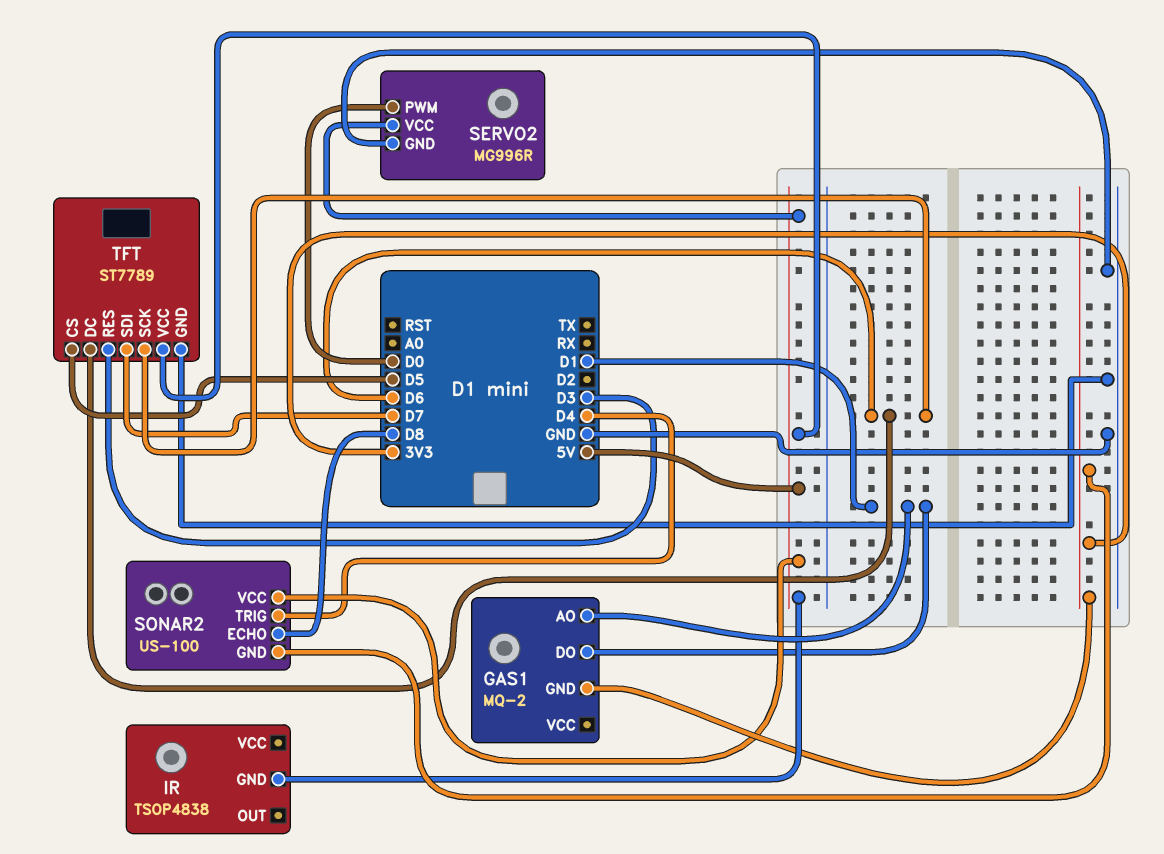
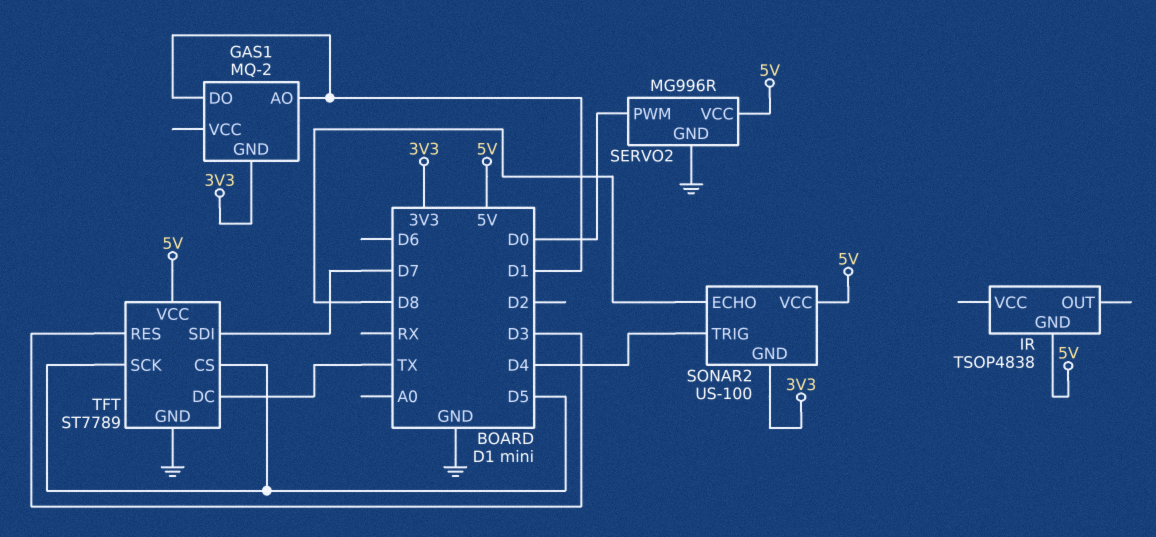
TFT pin DC: D6 -> TX
TFT pin SCK: D6 -> D5

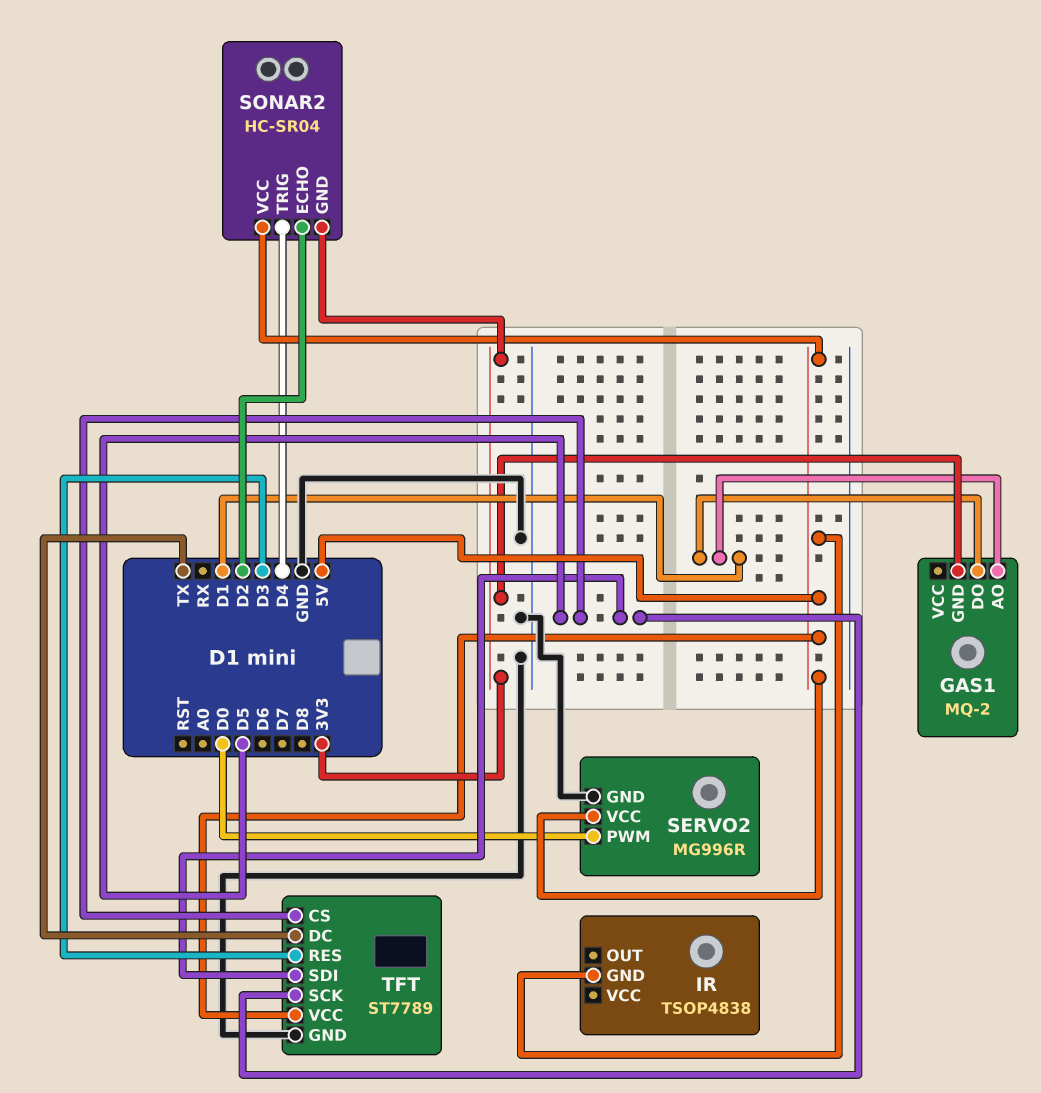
SONAR2: US-100 -> HC-SR04
SONAR2 pin ECHO: D8 -> D2
TFT pin SDI: D7 -> D5

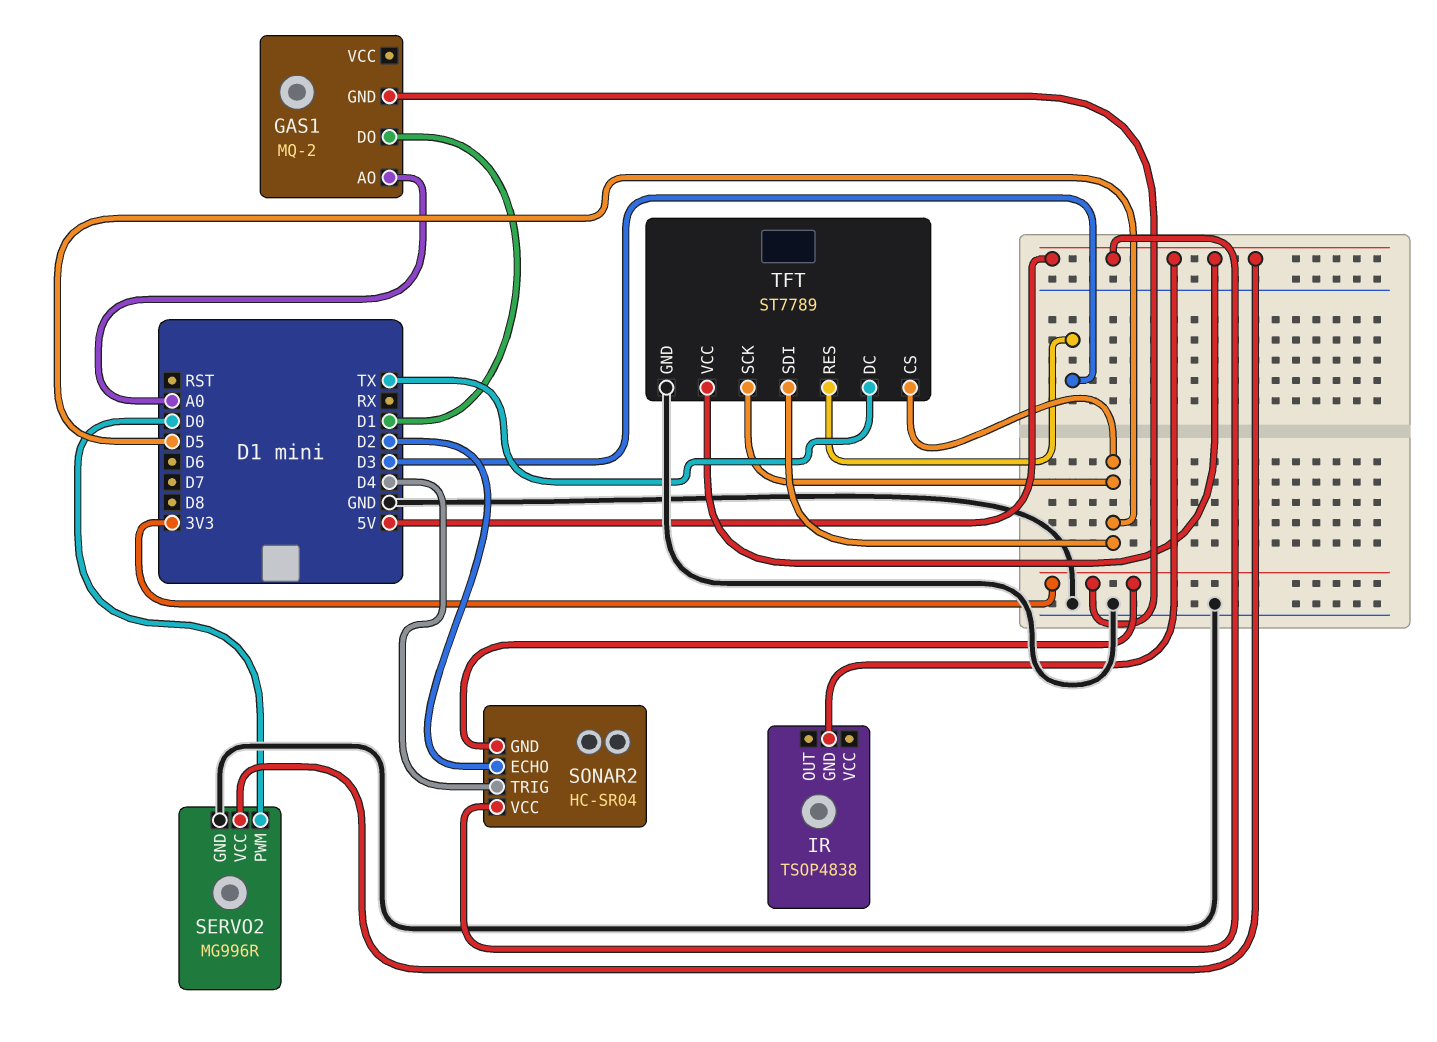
GAS1 pin AO: D1 -> A0

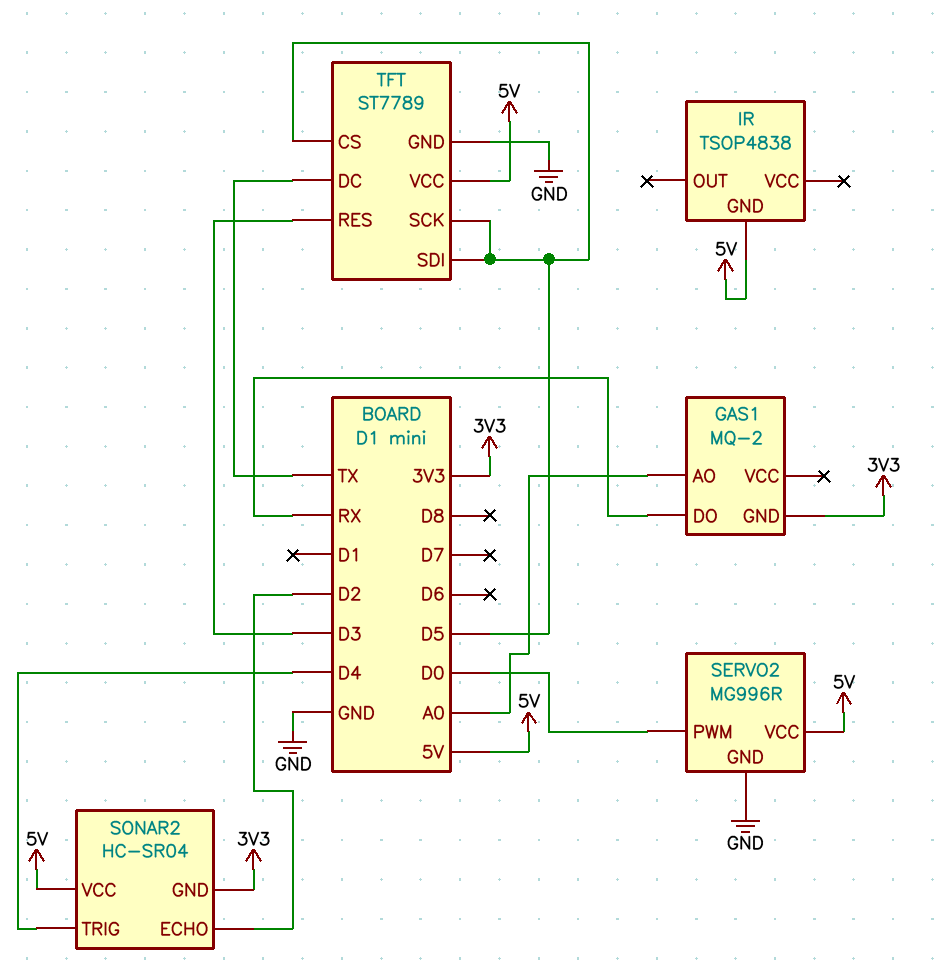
GAS1 pin DO: D1 -> RX

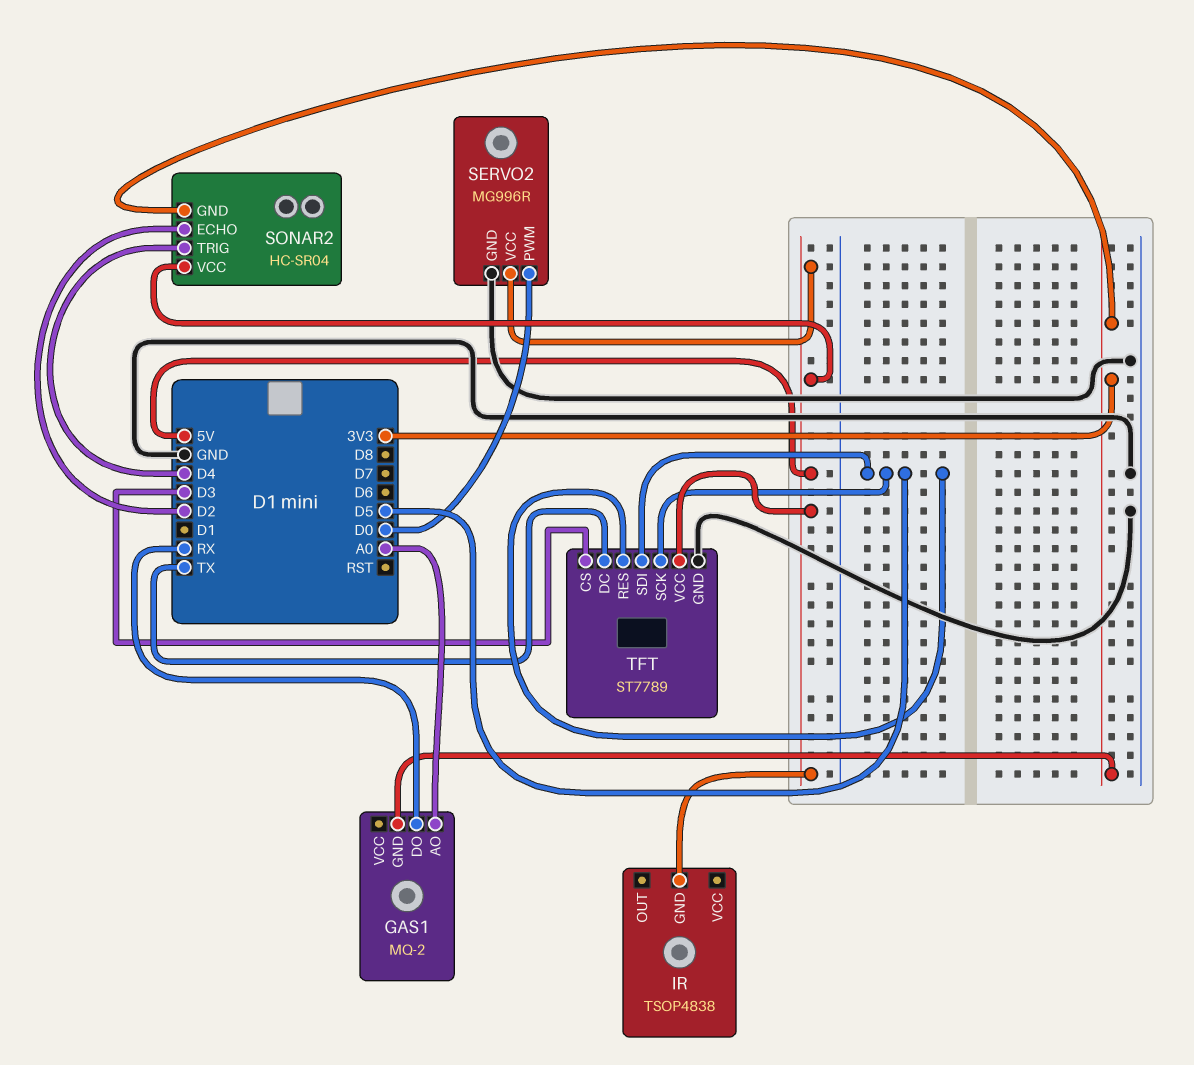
TFT pin CS: D5 -> D3
TFT pin RES: D3 -> D5

